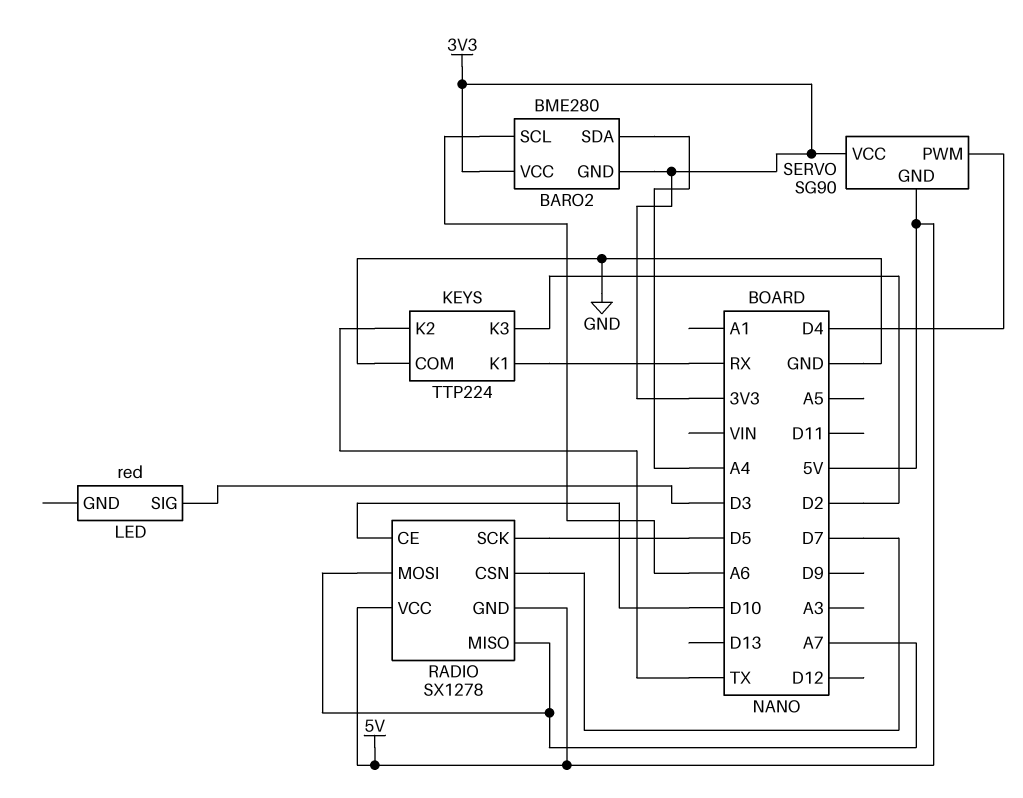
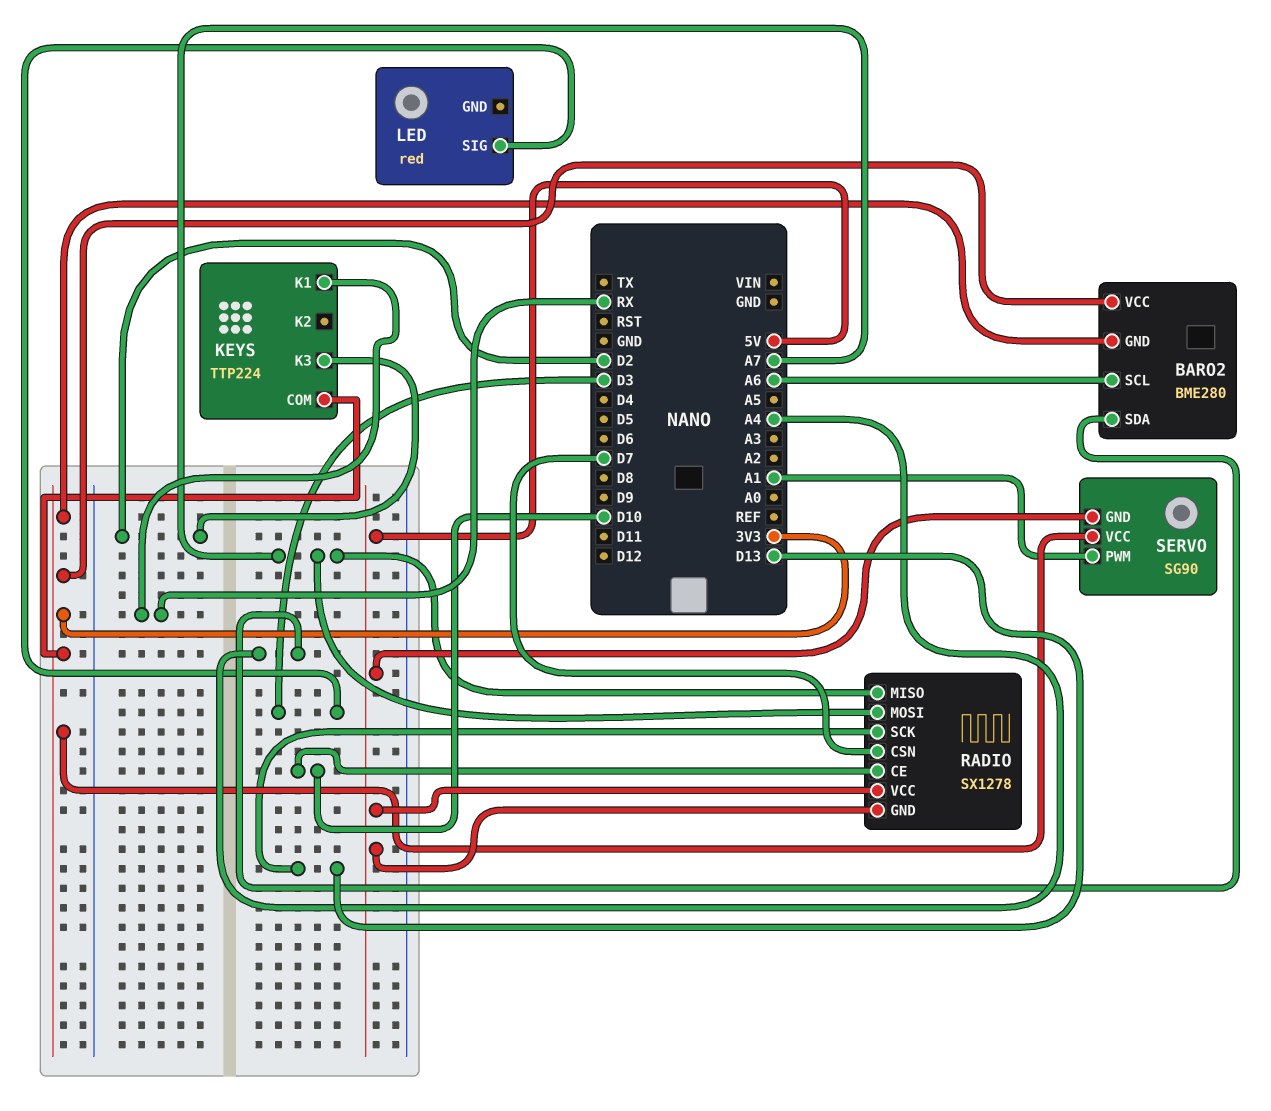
KEYS pin COM: GND -> 3V3
KEYS pin K2: TX -> none
RADIO pin SCK: D5 -> D13
SERVO pin PWM: D4 -> A1

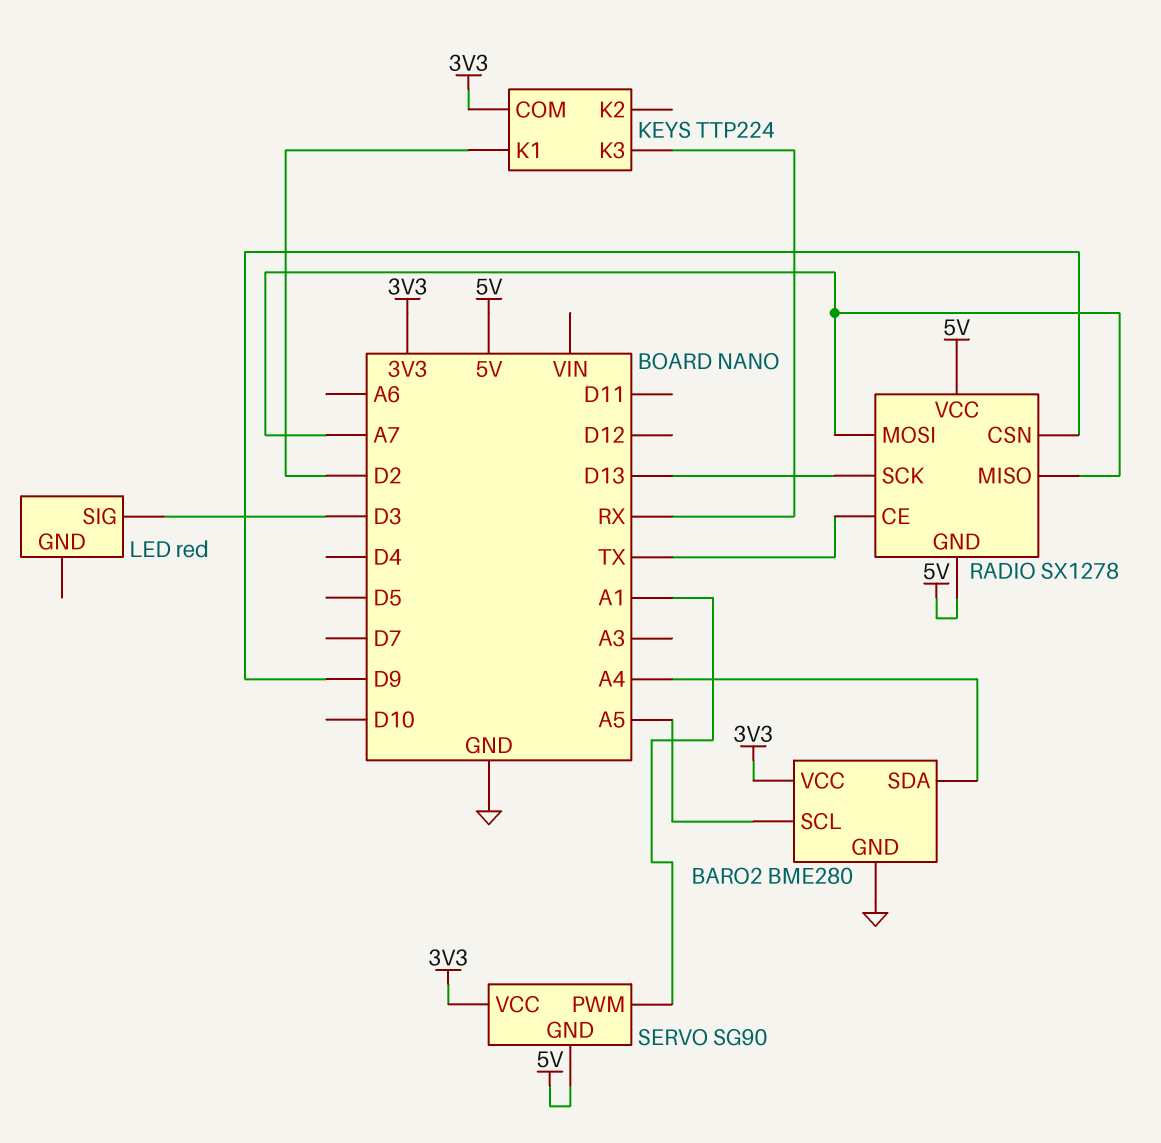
BARO2 pin GND: 3V3 -> GND
BARO2 pin SCL: A6 -> A5
KEYS pin K1: RX -> D2
KEYS pin K3: D2 -> RX
RADIO pin CE: D10 -> TX
RADIO pin CSN: D7 -> D9

